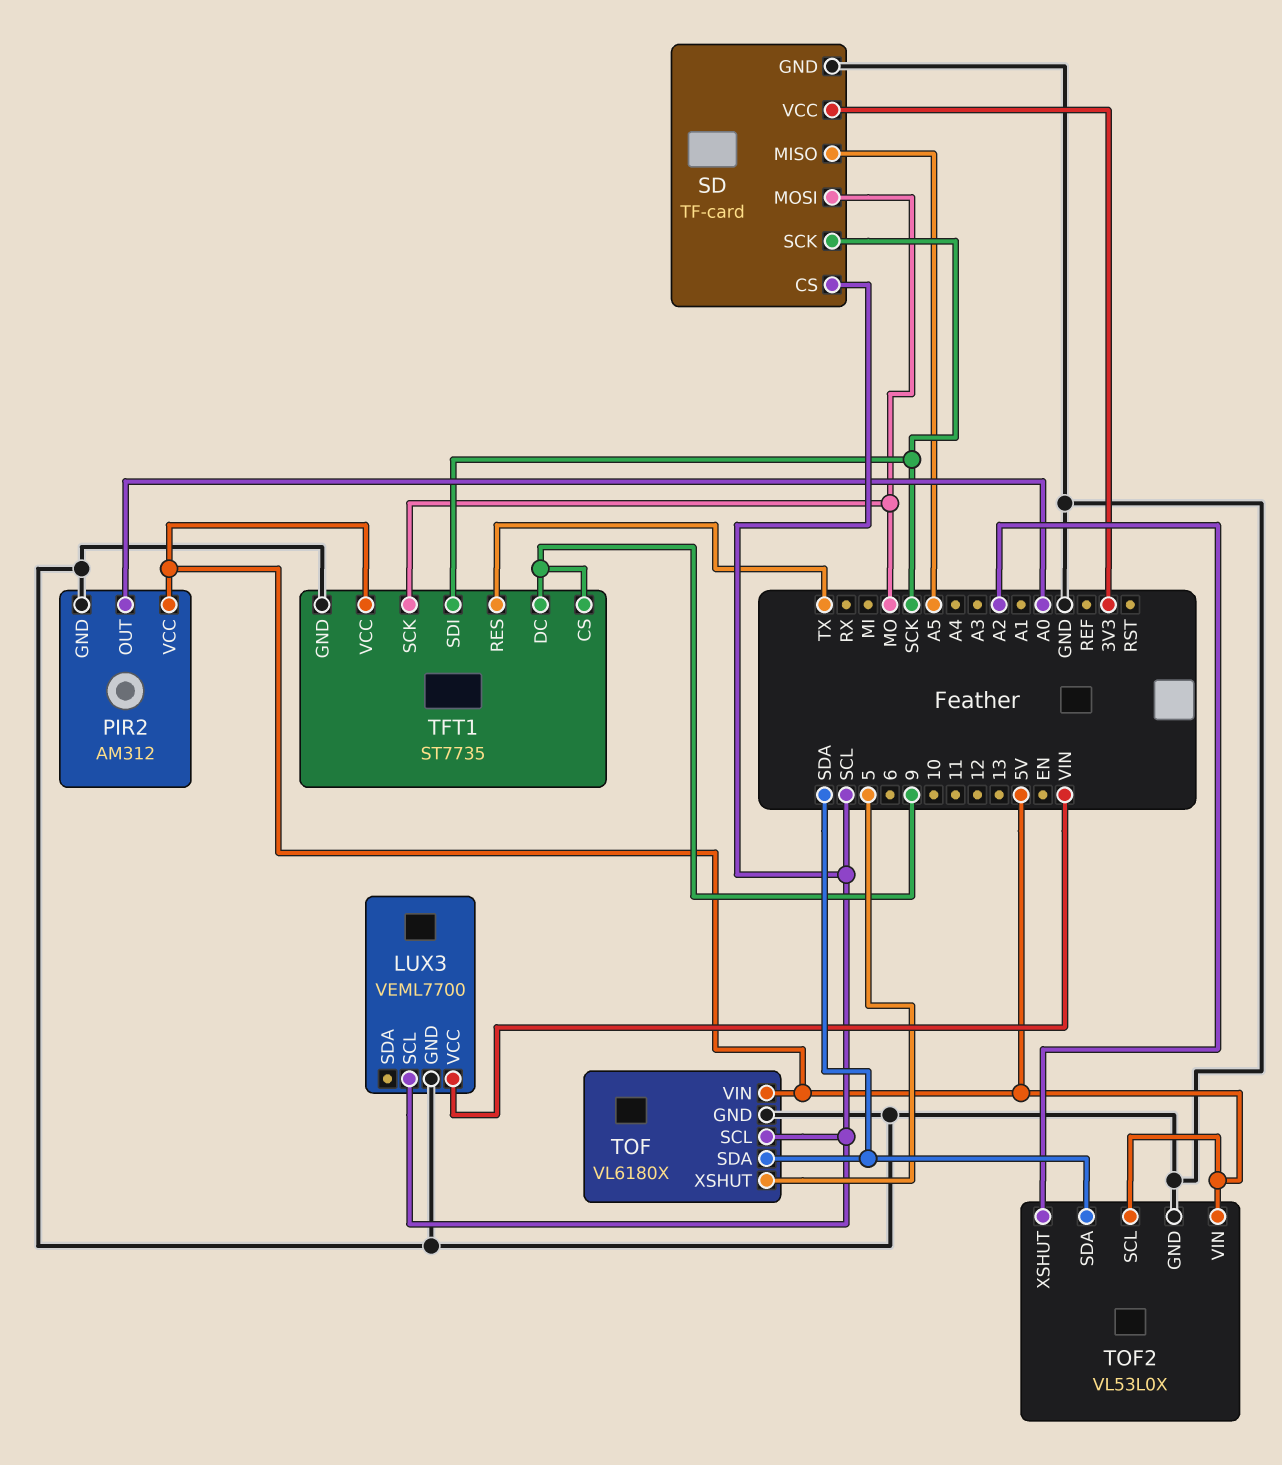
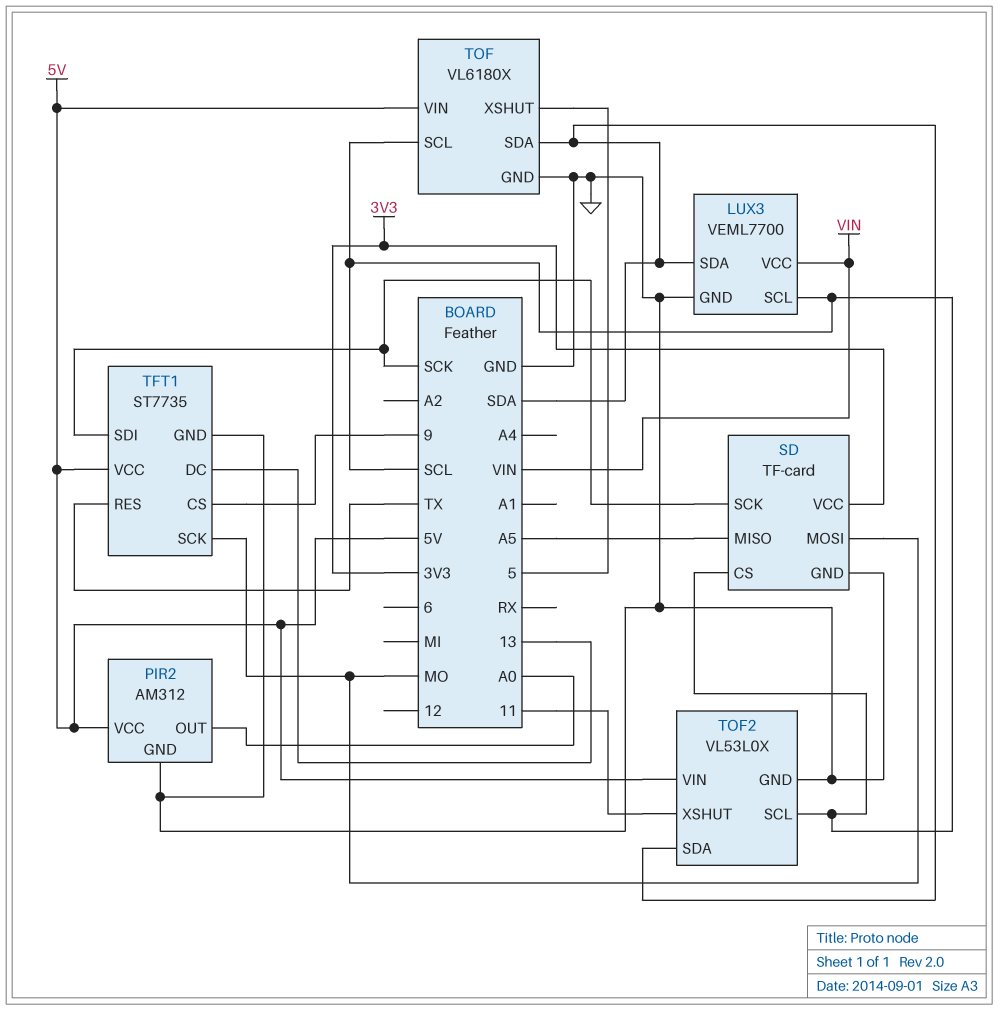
LUX3 pin SDA: none -> SDA
TFT1 pin DC: 9 -> 13
TOF2 pin SCL: 5V -> SCL
TOF2 pin XSHUT: A2 -> 11

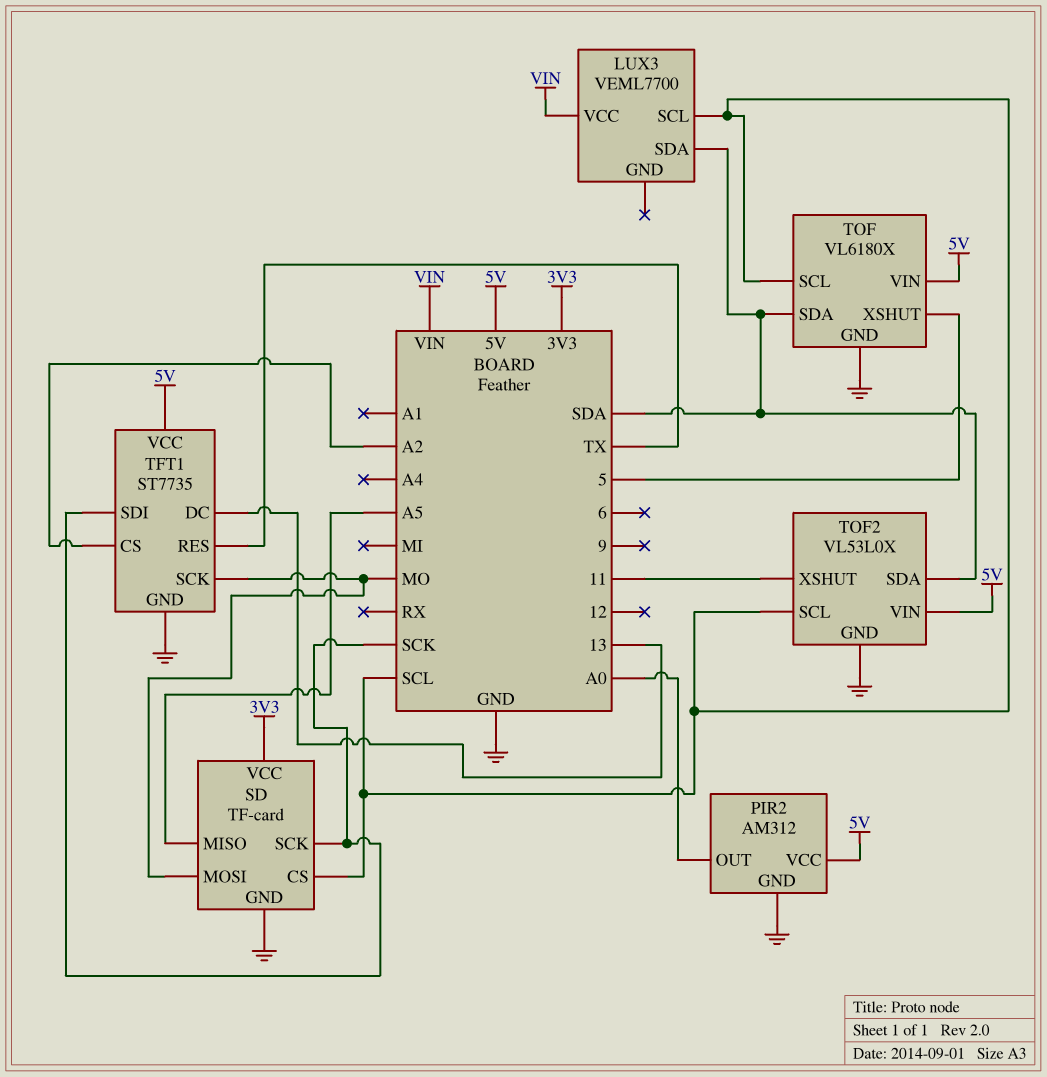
LUX3 pin GND: GND -> none
TFT1 pin CS: 9 -> A2

